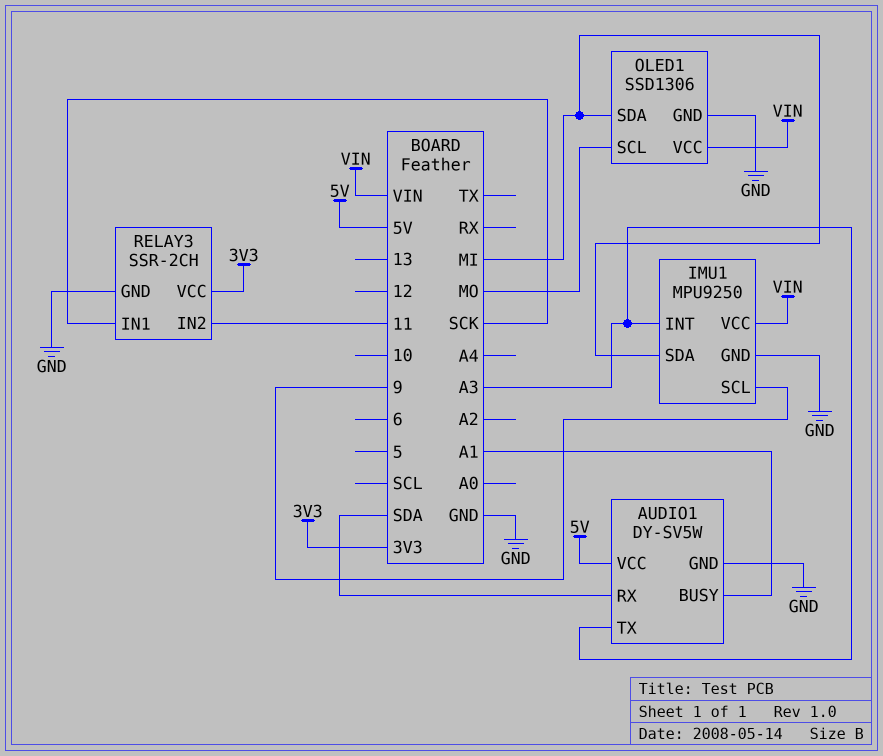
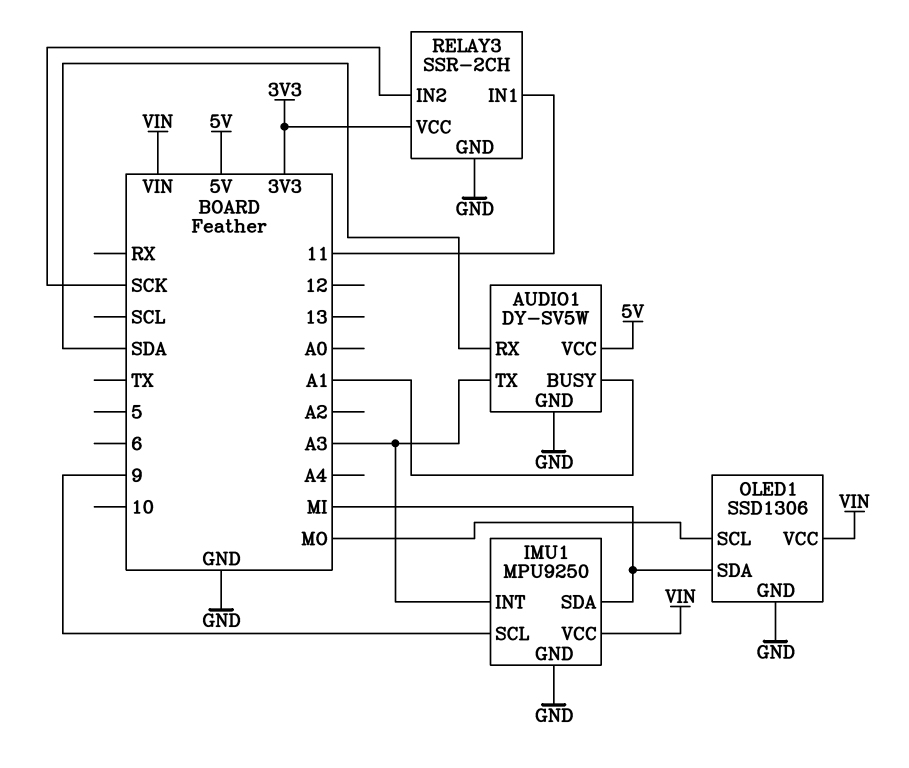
RELAY3 pin IN1: SCK -> 11
RELAY3 pin IN2: 11 -> SCK

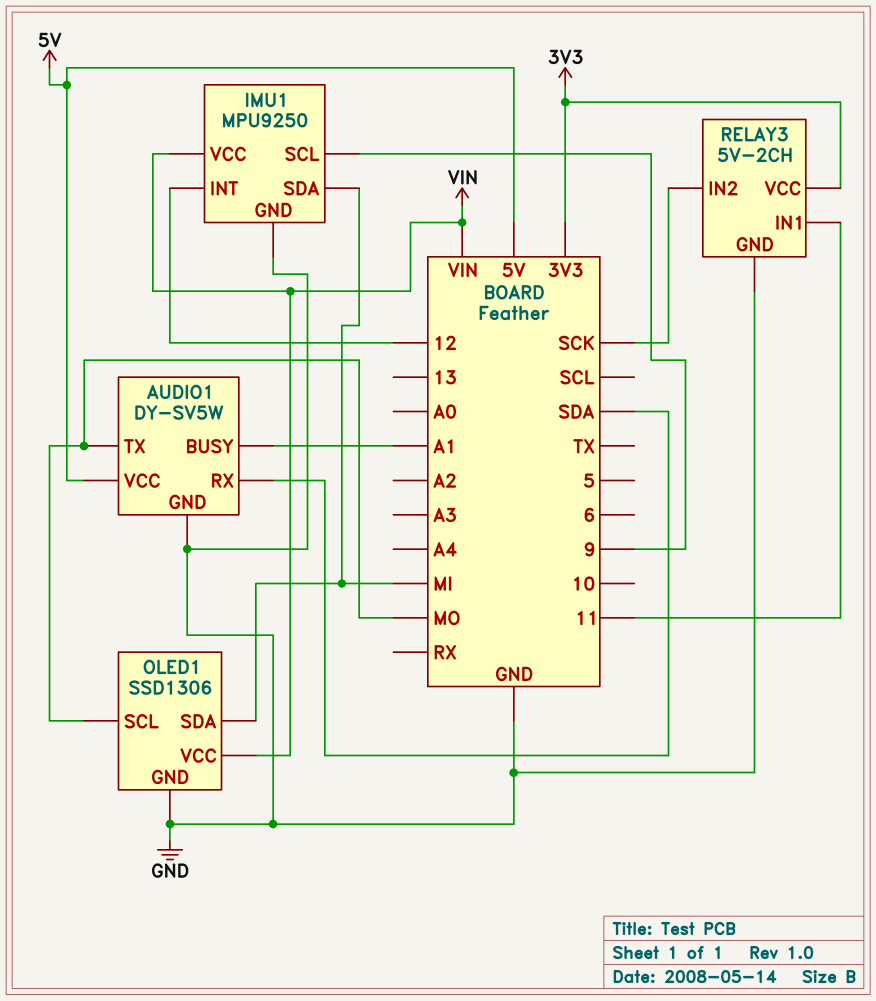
AUDIO1 pin TX: A3 -> MO
IMU1 pin INT: A3 -> 12
RELAY3: SSR-2CH -> 5V-2CH

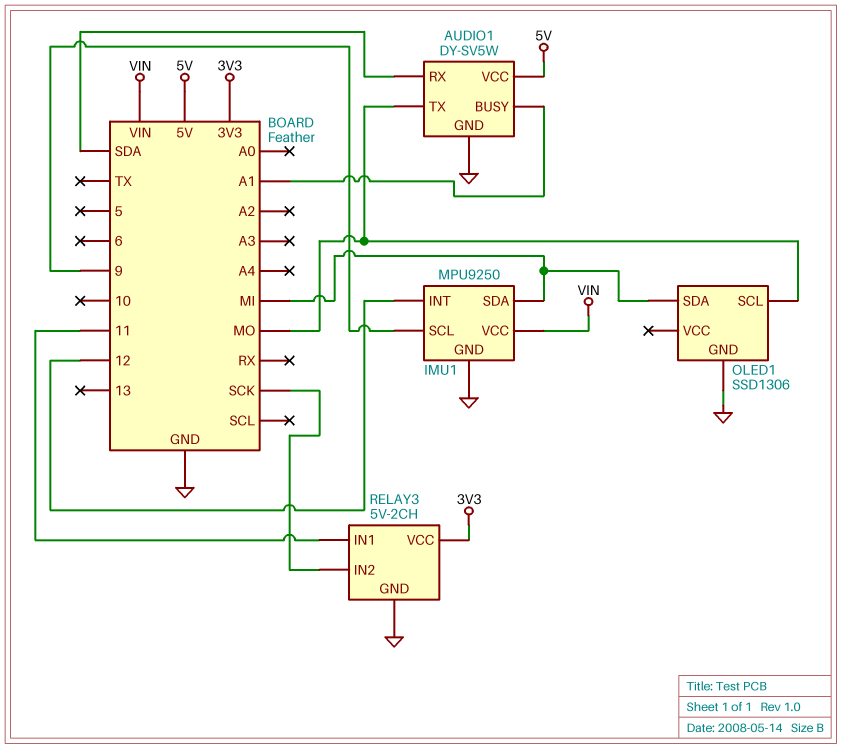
OLED1 pin VCC: VIN -> none

